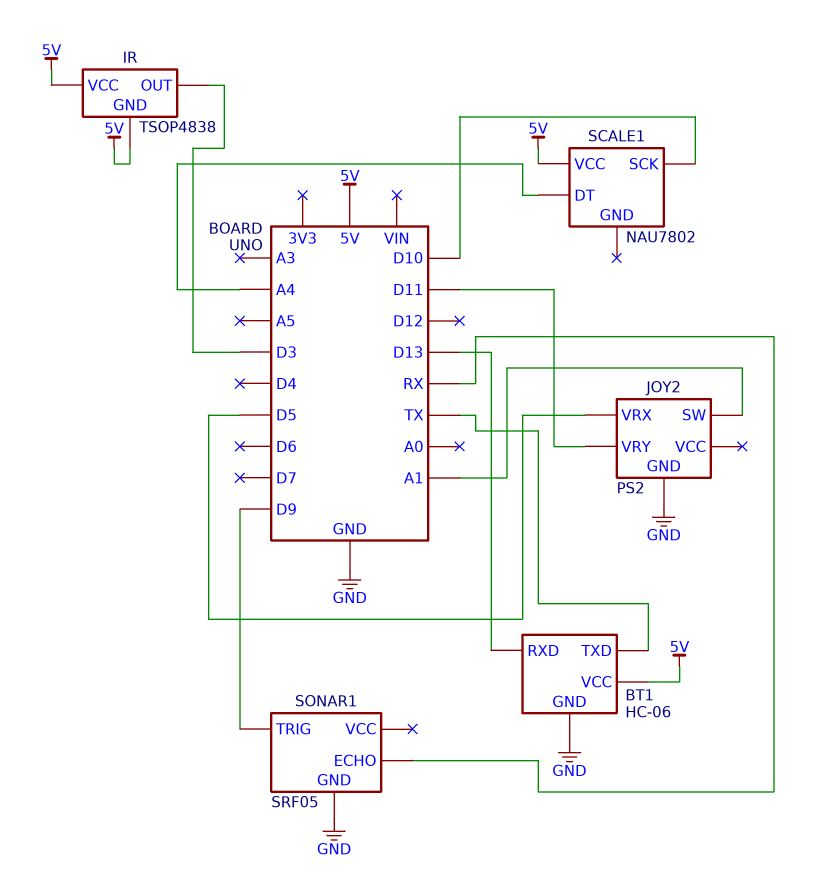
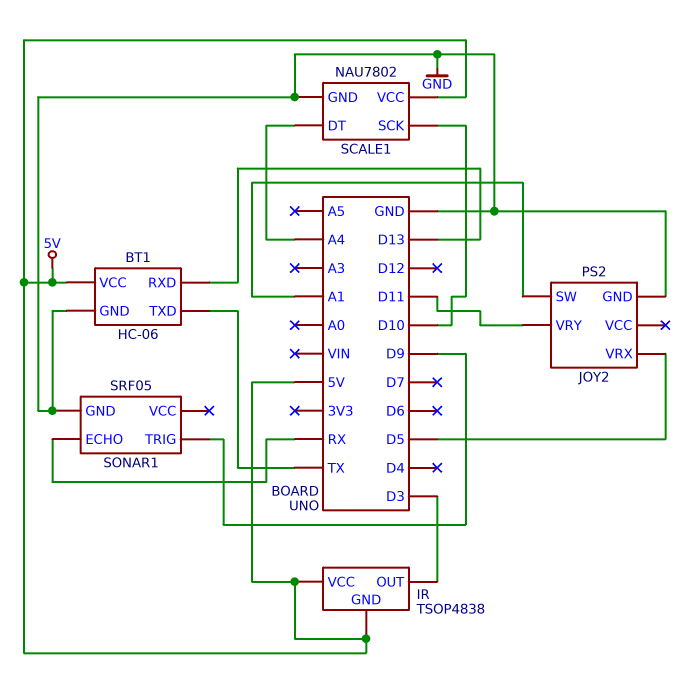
SCALE1 pin GND: none -> GND

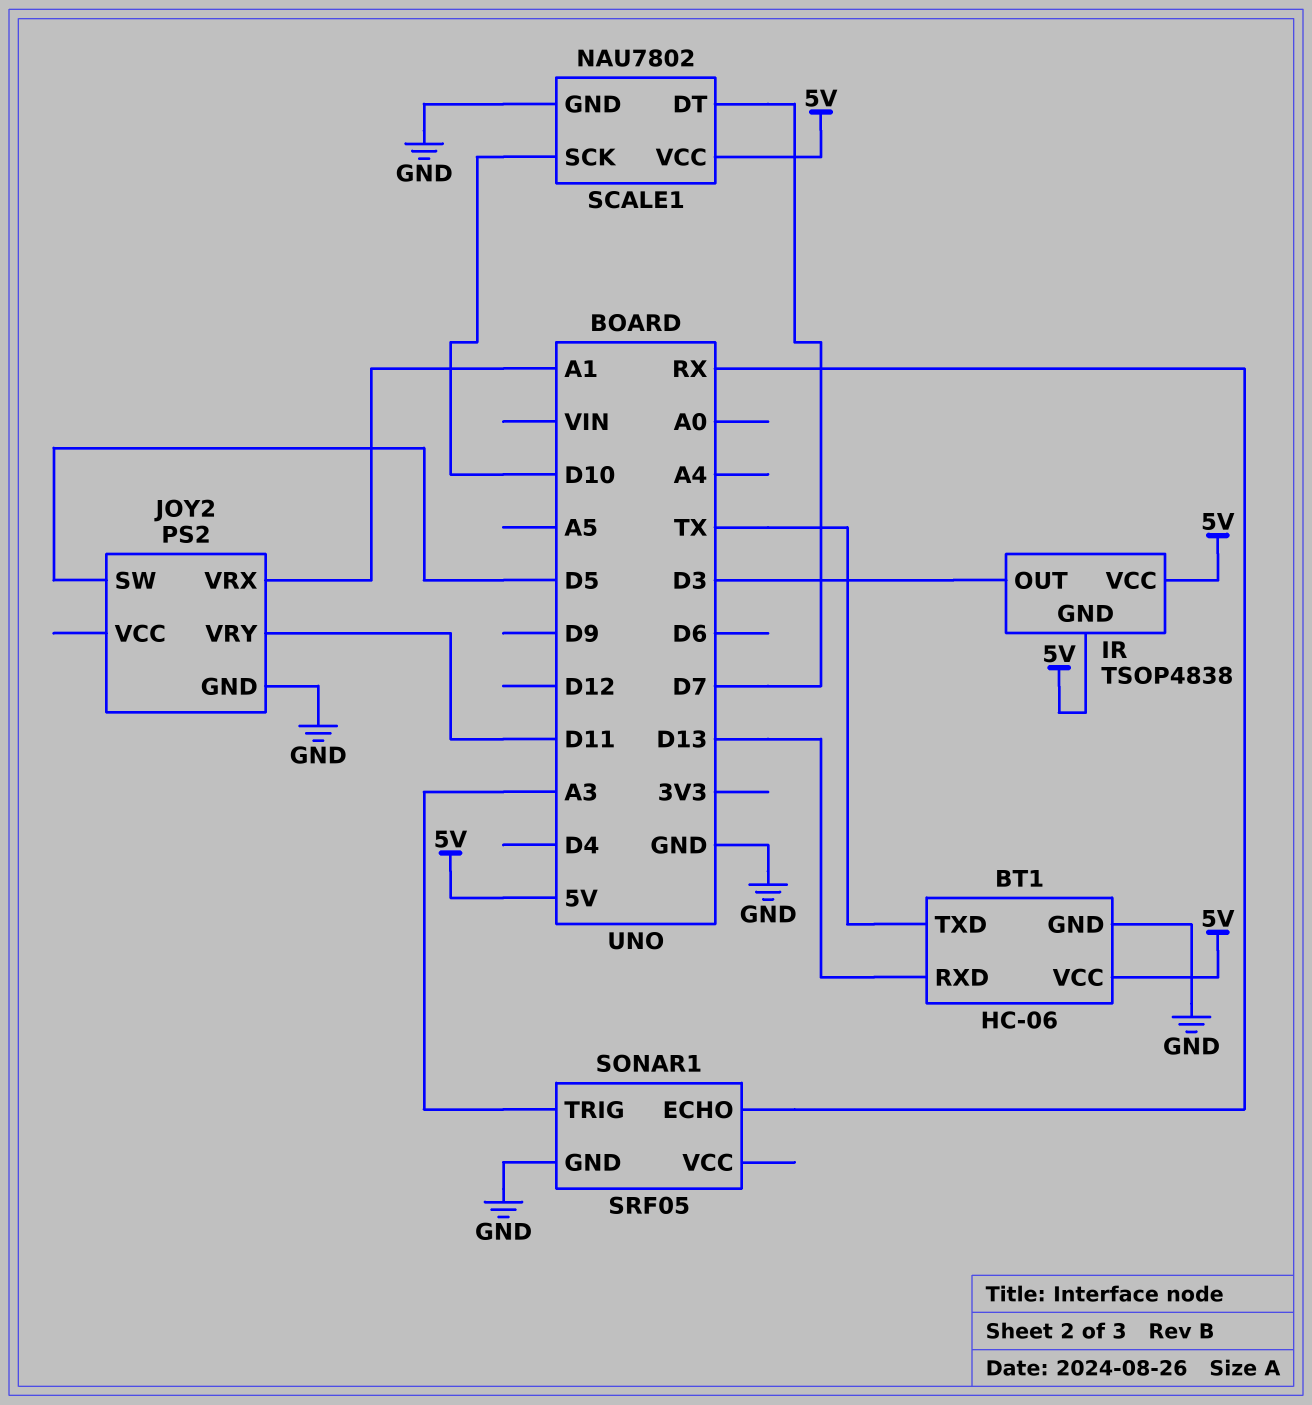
JOY2 pin SW: A1 -> D5
JOY2 pin VRX: D5 -> A1
SCALE1 pin DT: A4 -> D7
SONAR1 pin TRIG: D9 -> A3

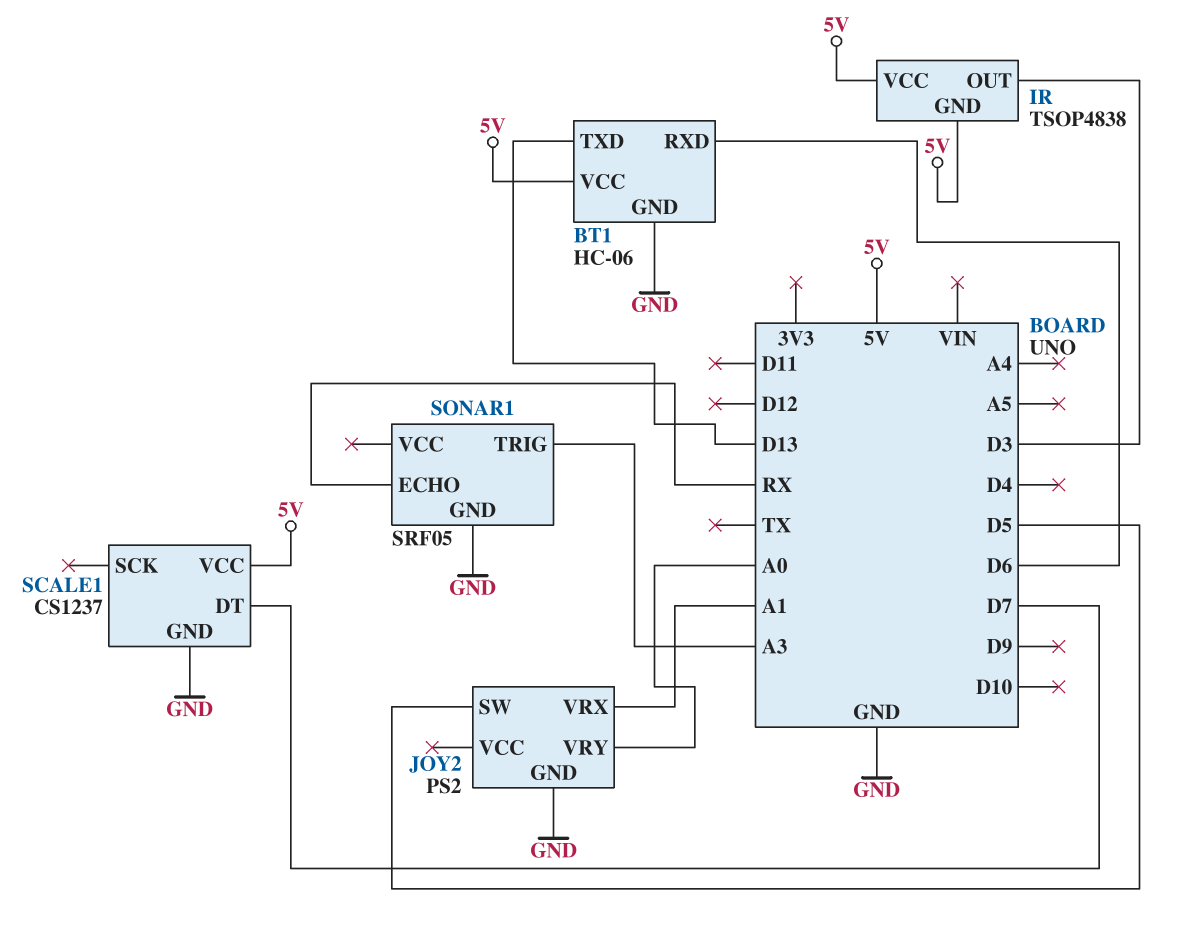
BT1 pin RXD: D13 -> D6
BT1 pin TXD: TX -> D13
JOY2 pin VRY: D11 -> A0
SCALE1: NAU7802 -> CS1237
SCALE1 pin SCK: D10 -> none

